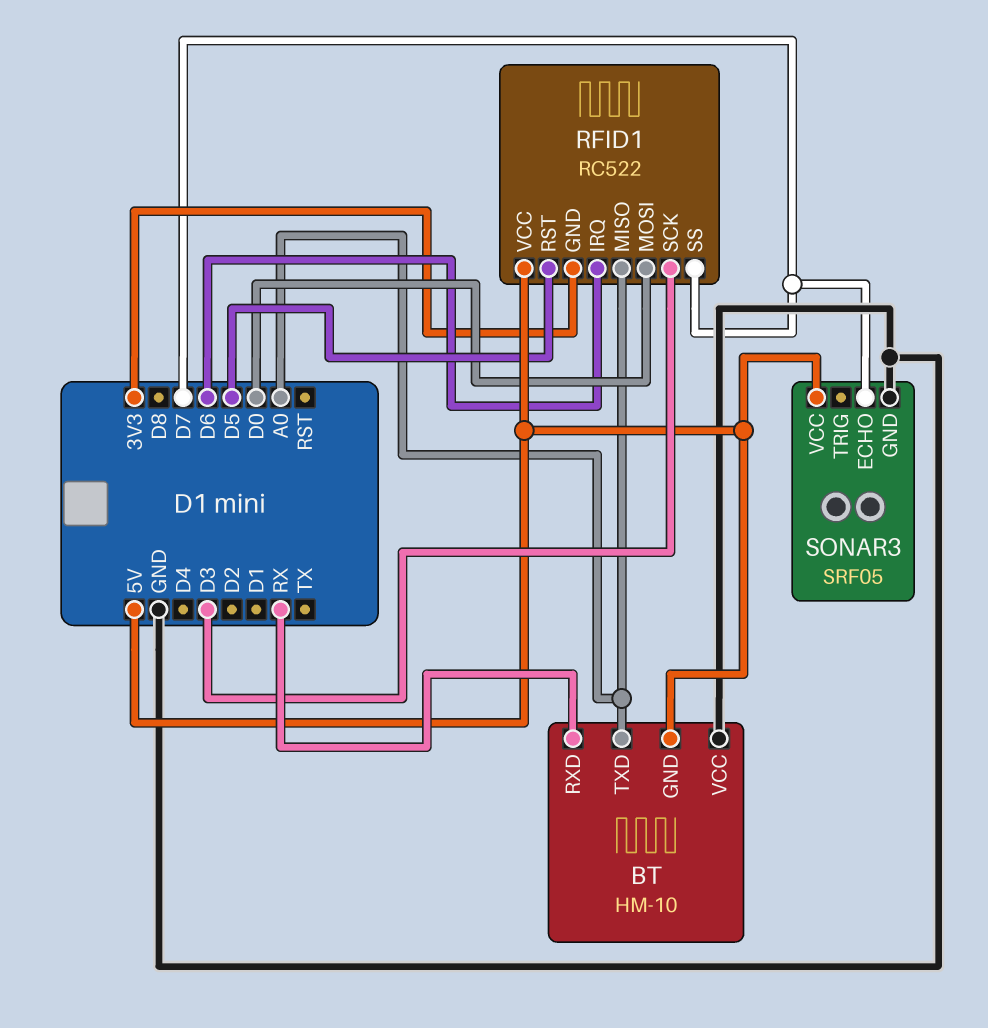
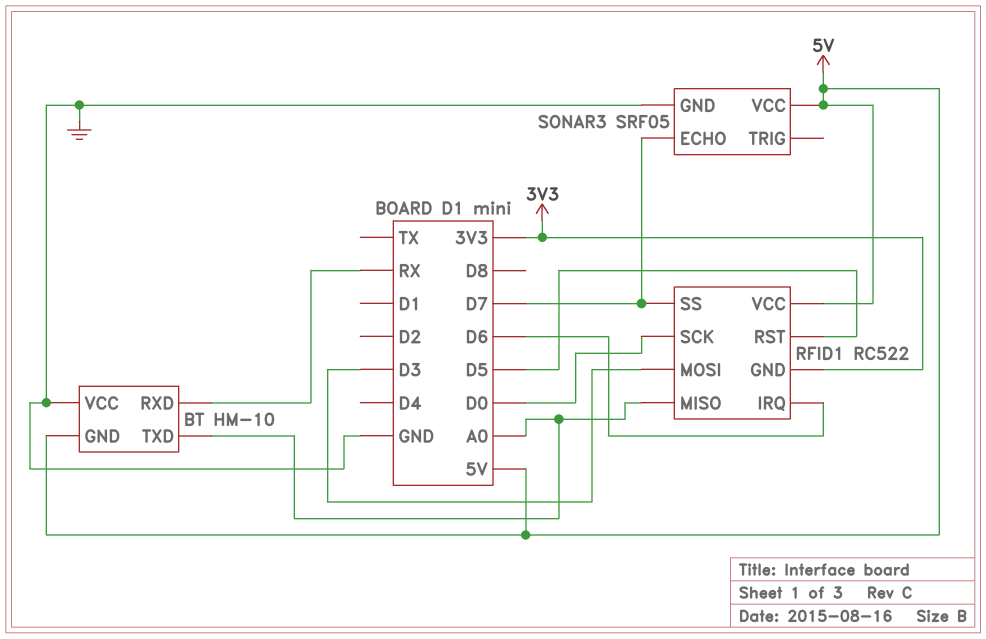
RFID1 pin MOSI: D0 -> D3
RFID1 pin SCK: D3 -> D0

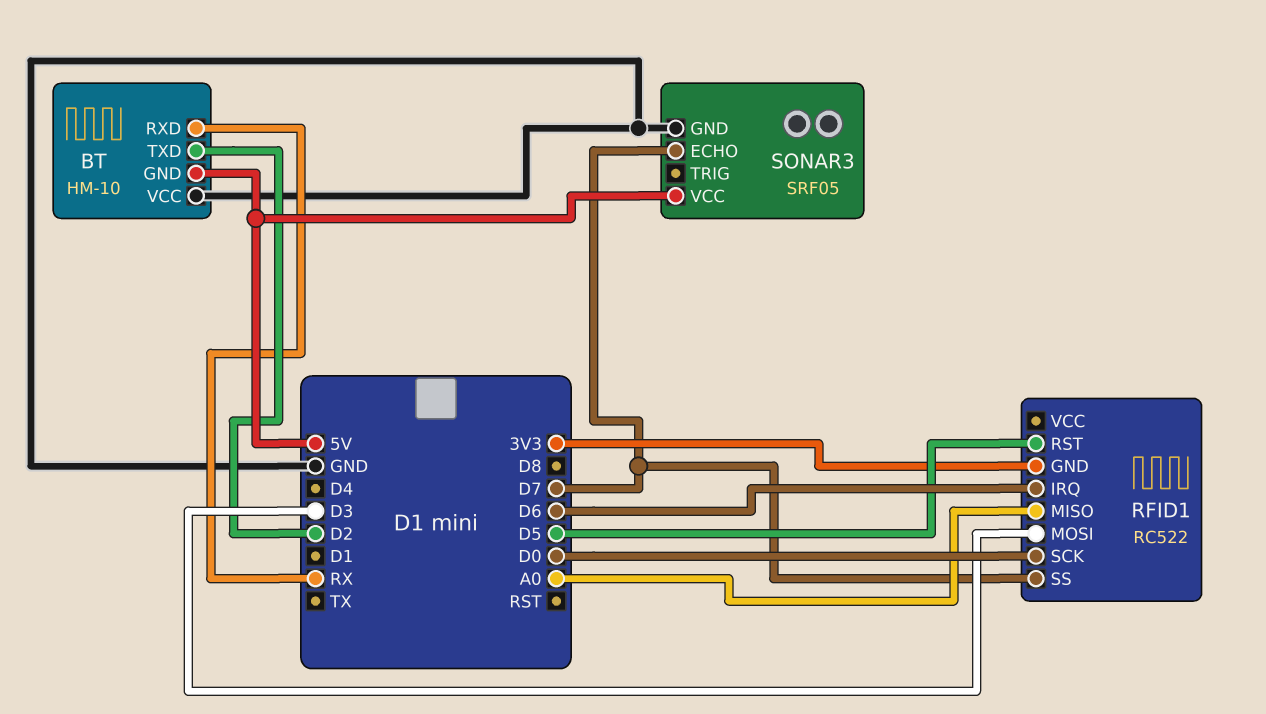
BT pin TXD: A0 -> D2
RFID1 pin VCC: 5V -> none

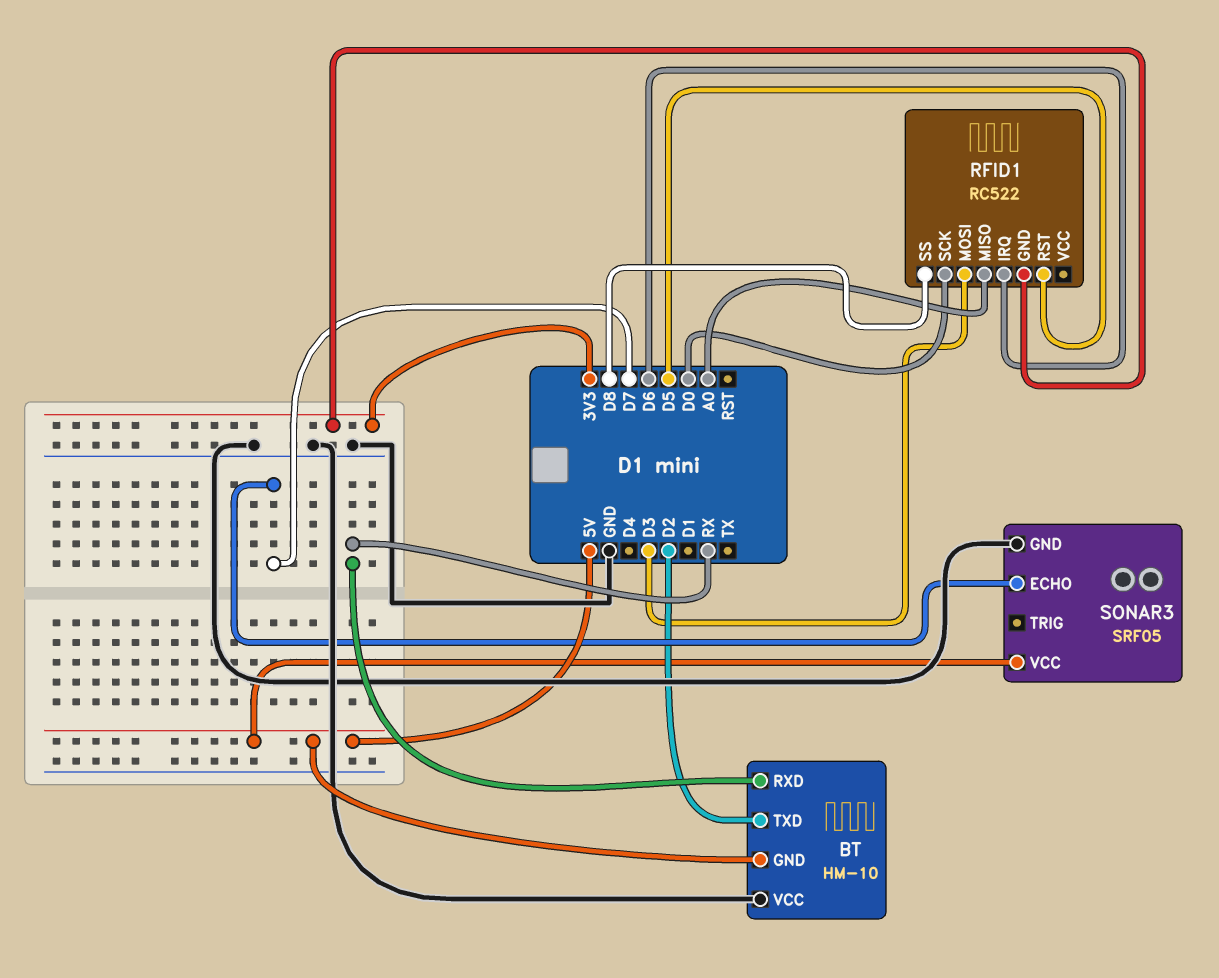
RFID1 pin SS: D7 -> D8

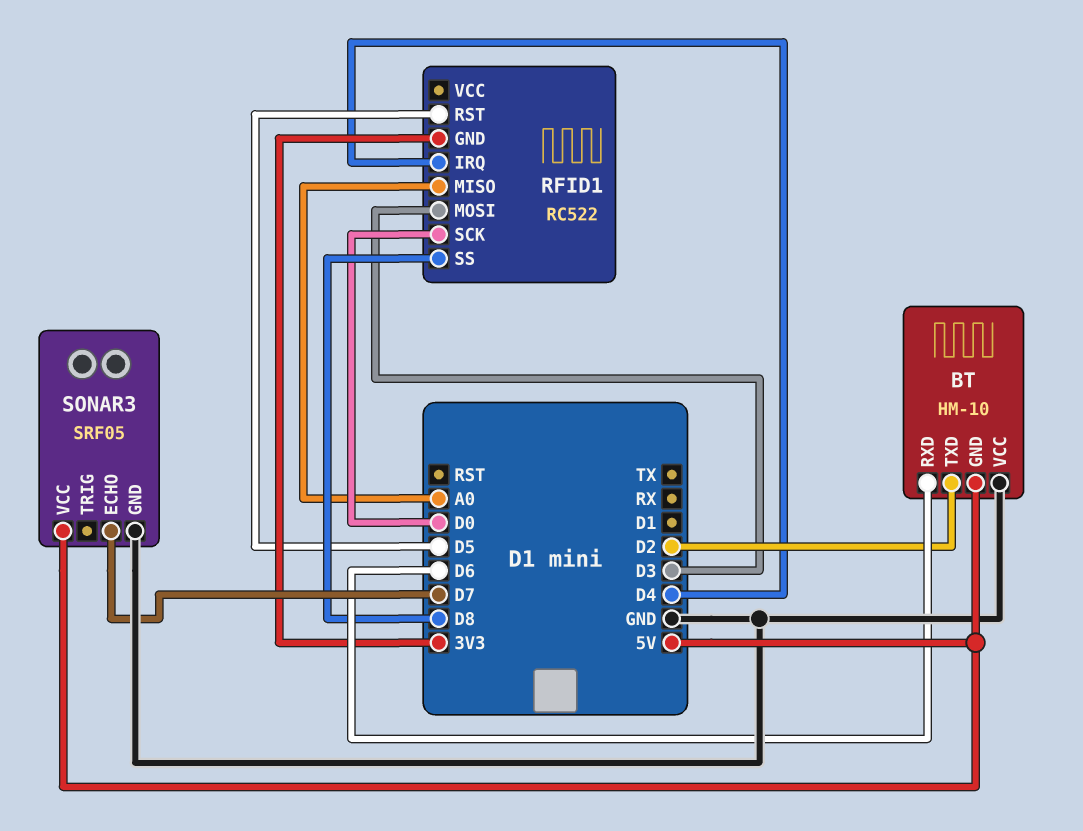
BT pin RXD: RX -> D6
RFID1 pin IRQ: D6 -> D4

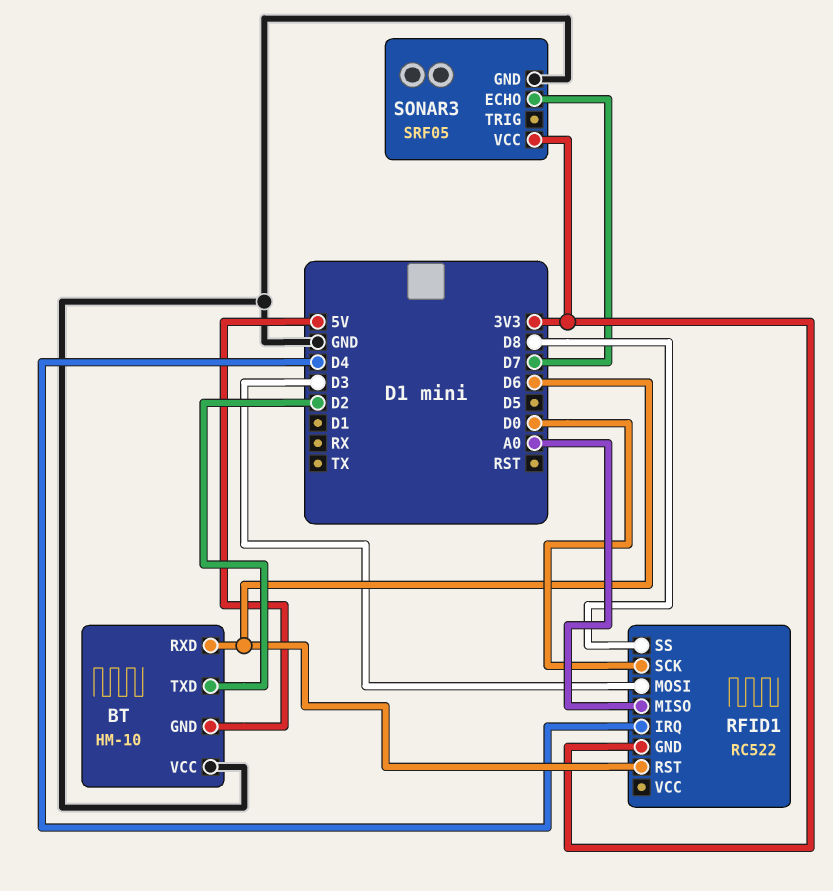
RFID1 pin RST: D5 -> D6
SONAR3 pin VCC: 5V -> 3V3

